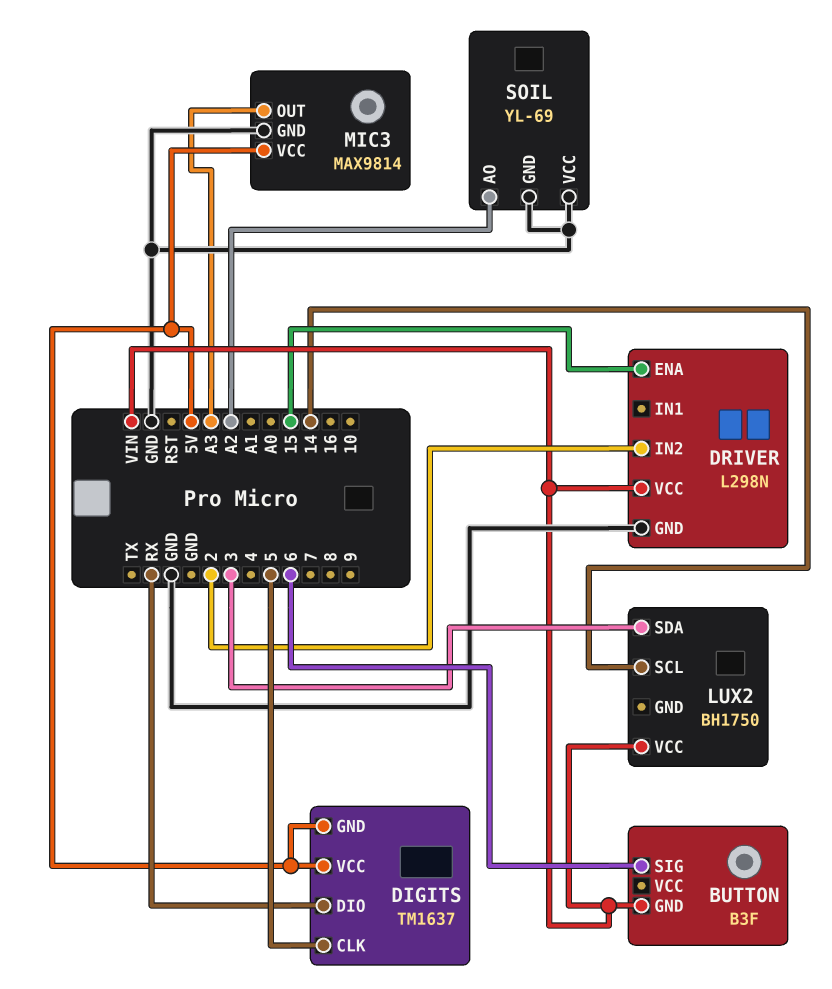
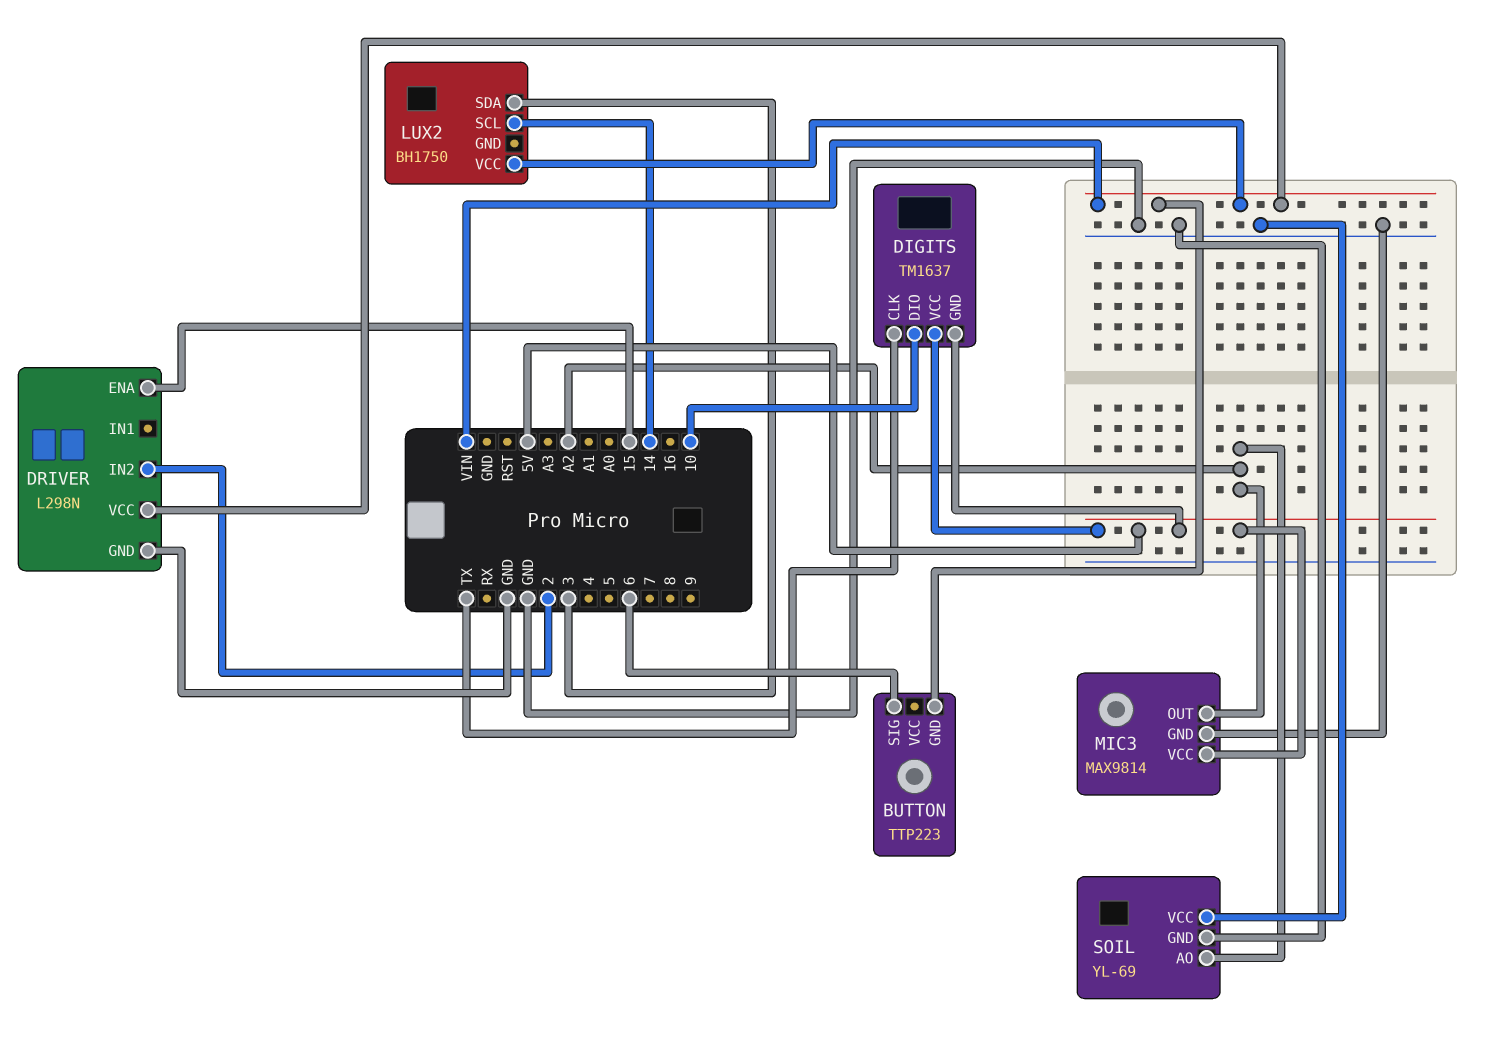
BUTTON: B3F -> TTP223
DIGITS pin CLK: 5 -> TX
DIGITS pin DIO: RX -> 10
MIC3 pin OUT: A3 -> A2

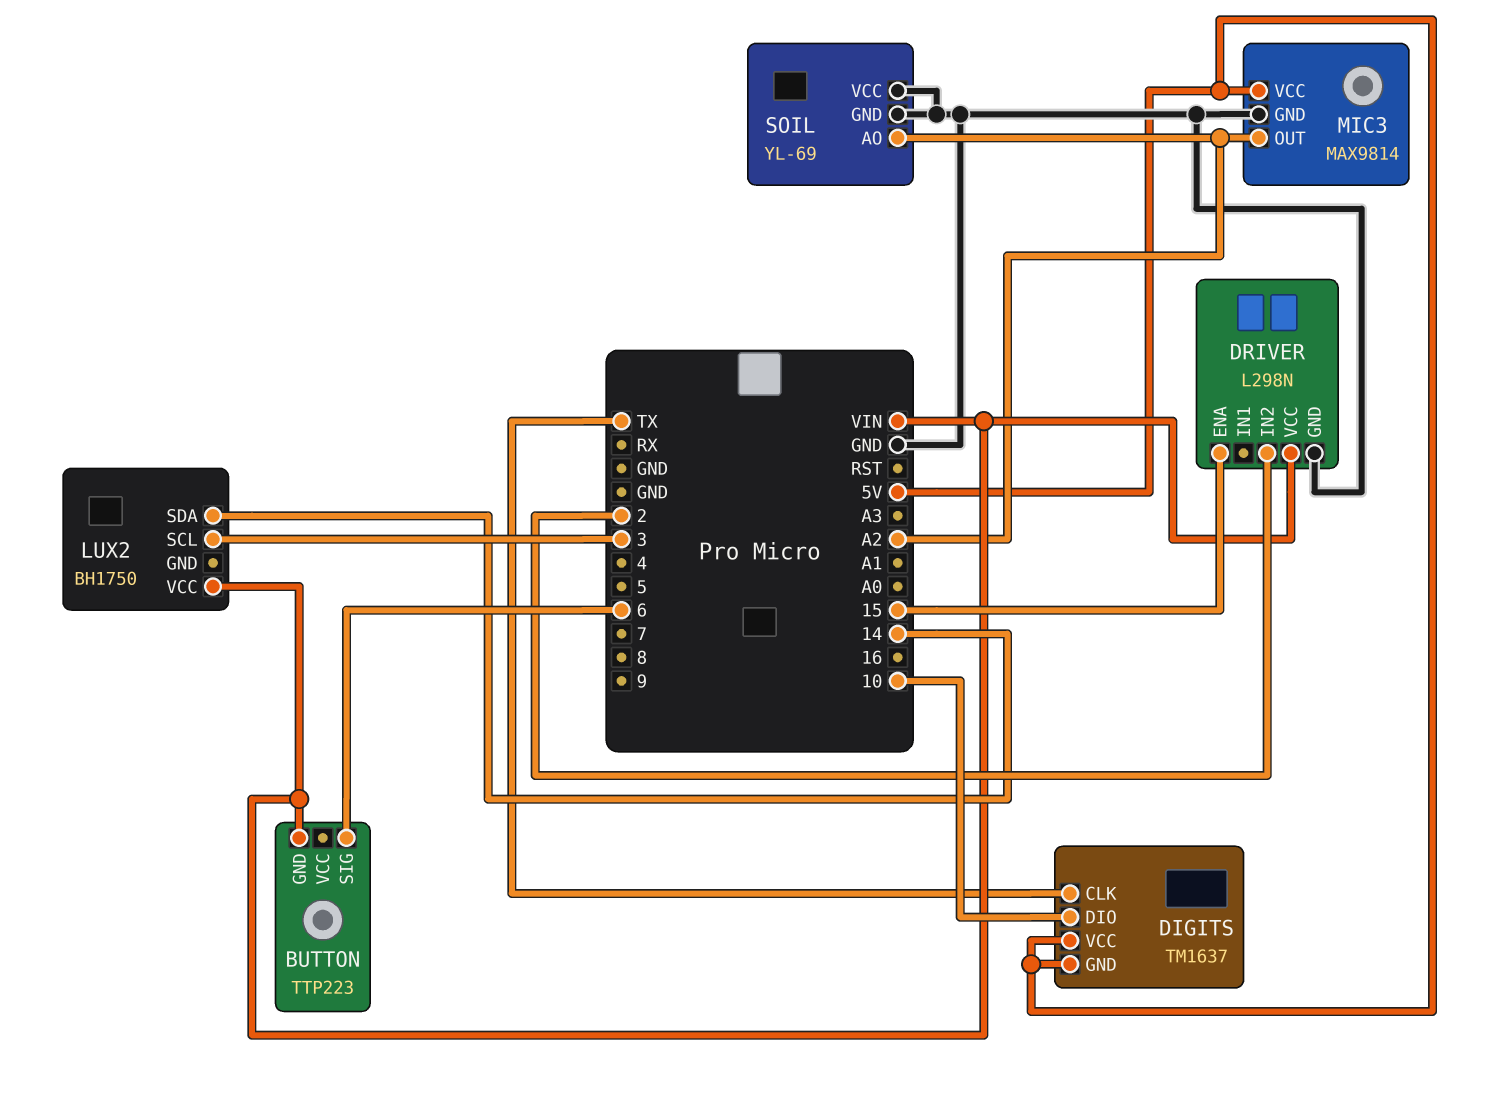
LUX2 pin SCL: 14 -> 3
LUX2 pin SDA: 3 -> 14

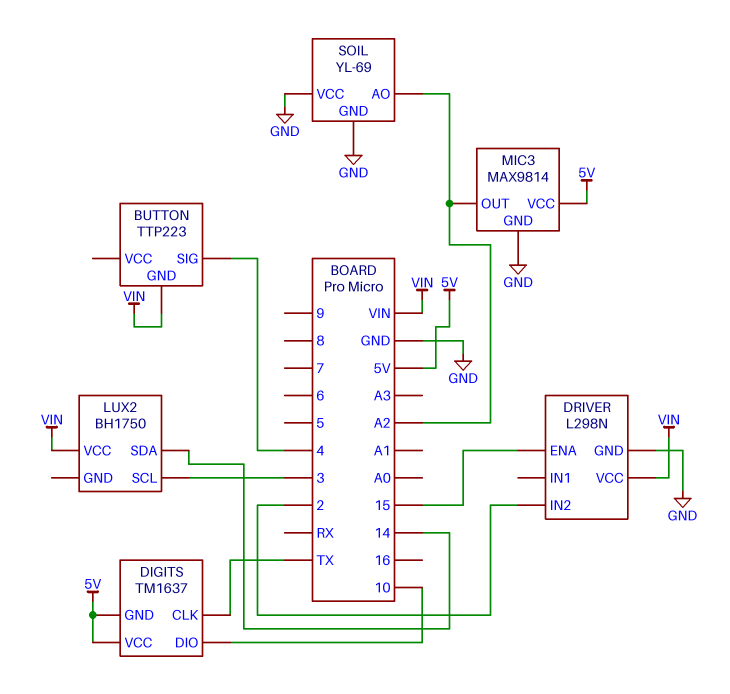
BUTTON pin SIG: 6 -> 4

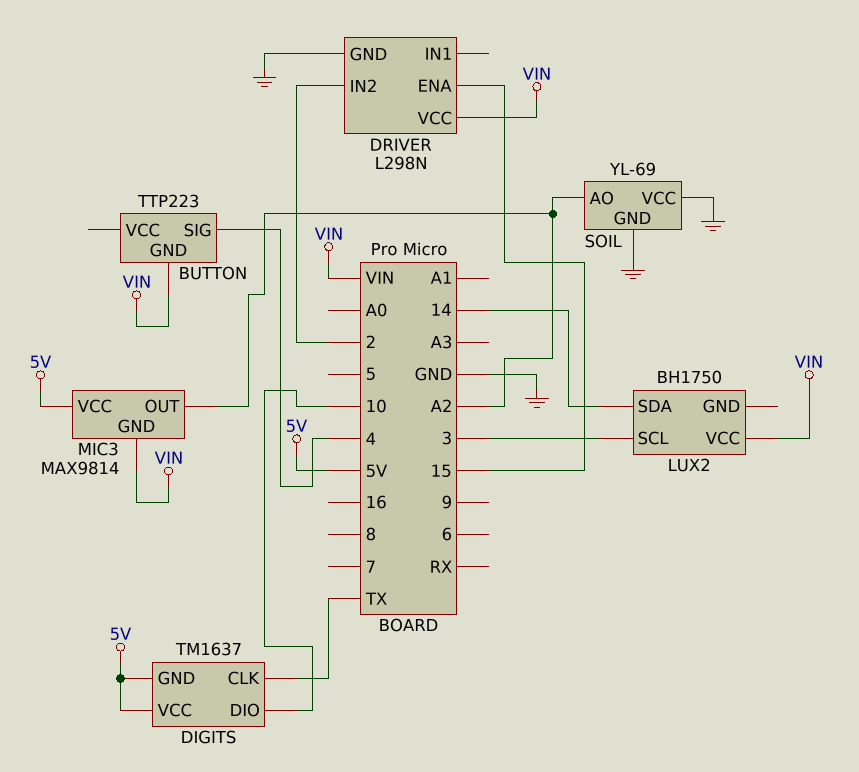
MIC3 pin GND: GND -> VIN

